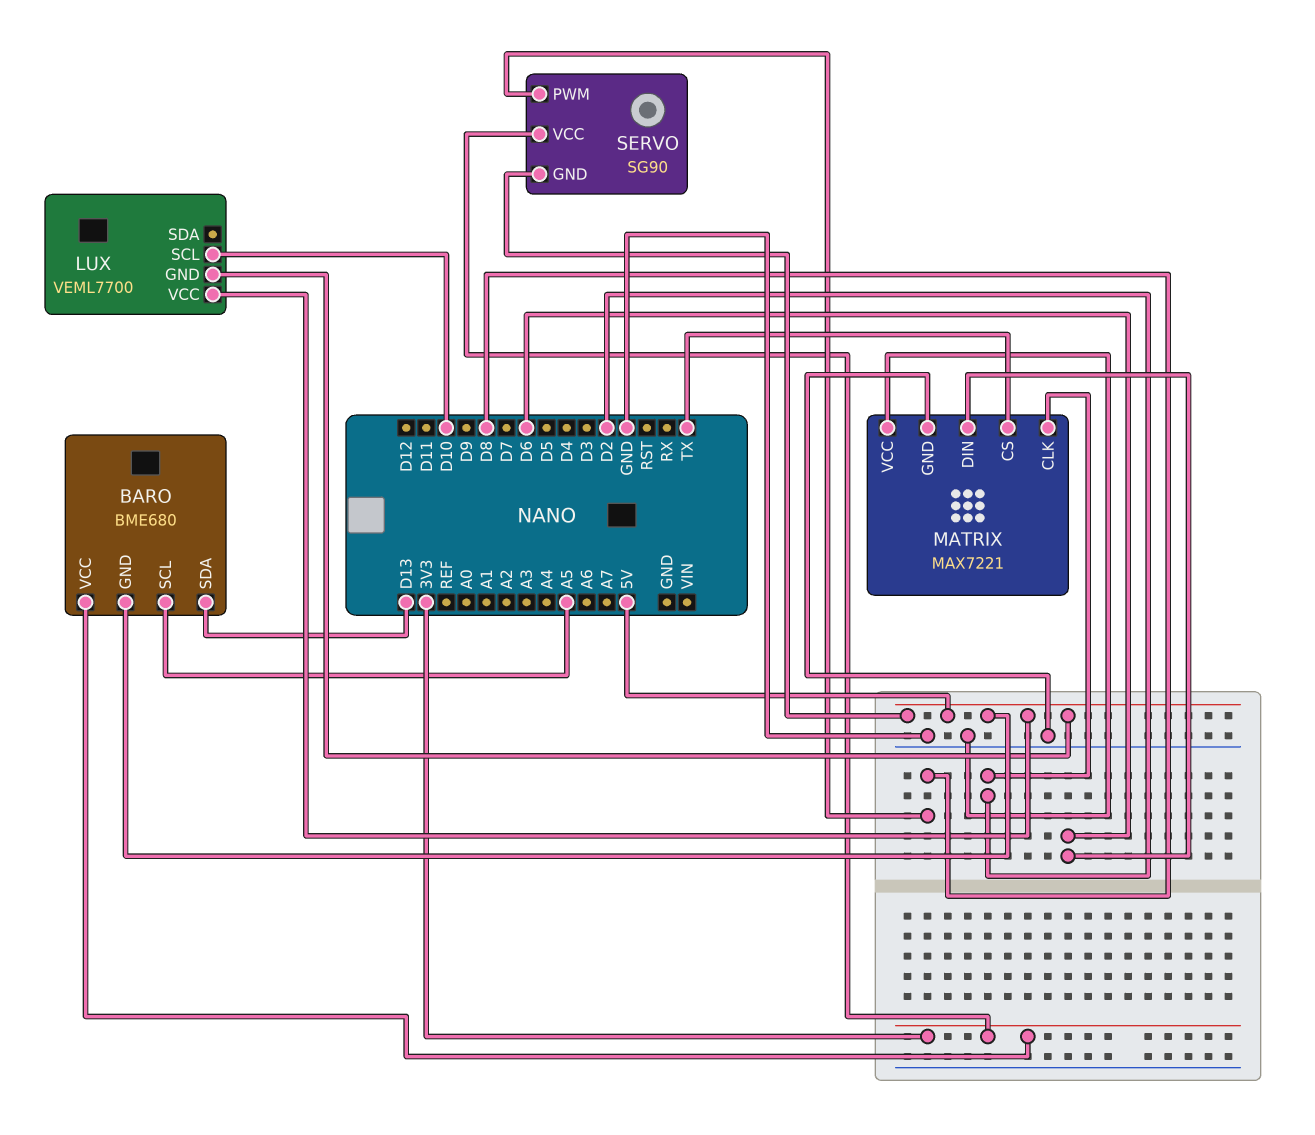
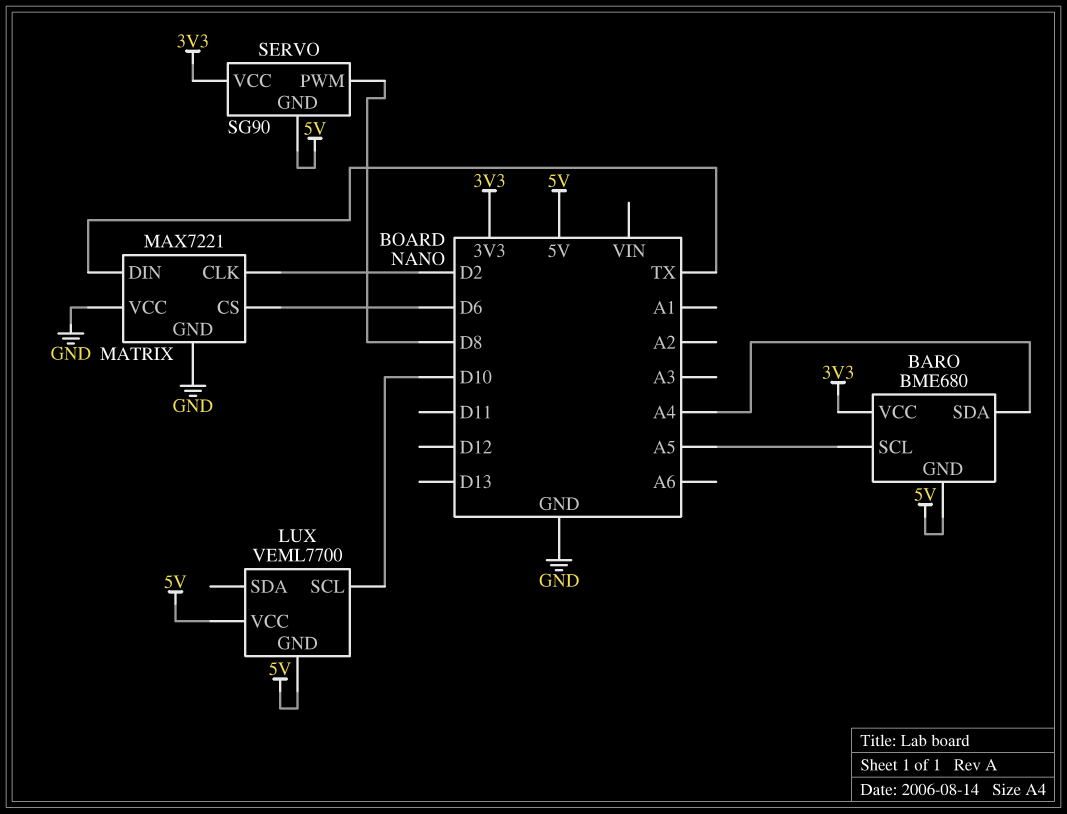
BARO pin SDA: D13 -> A4
MATRIX pin CS: TX -> D6
MATRIX pin DIN: D6 -> TX

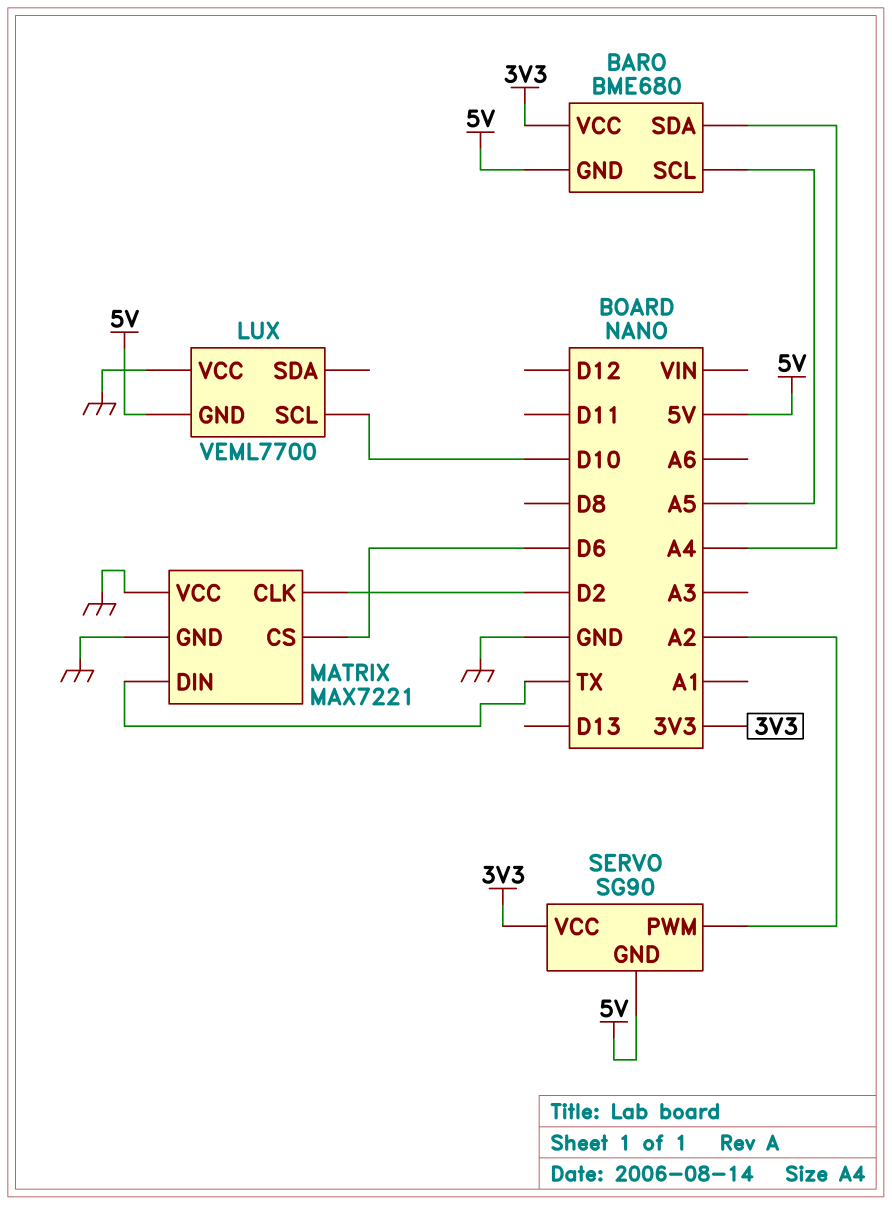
LUX pin VCC: 5V -> GND
SERVO pin PWM: D8 -> A2

